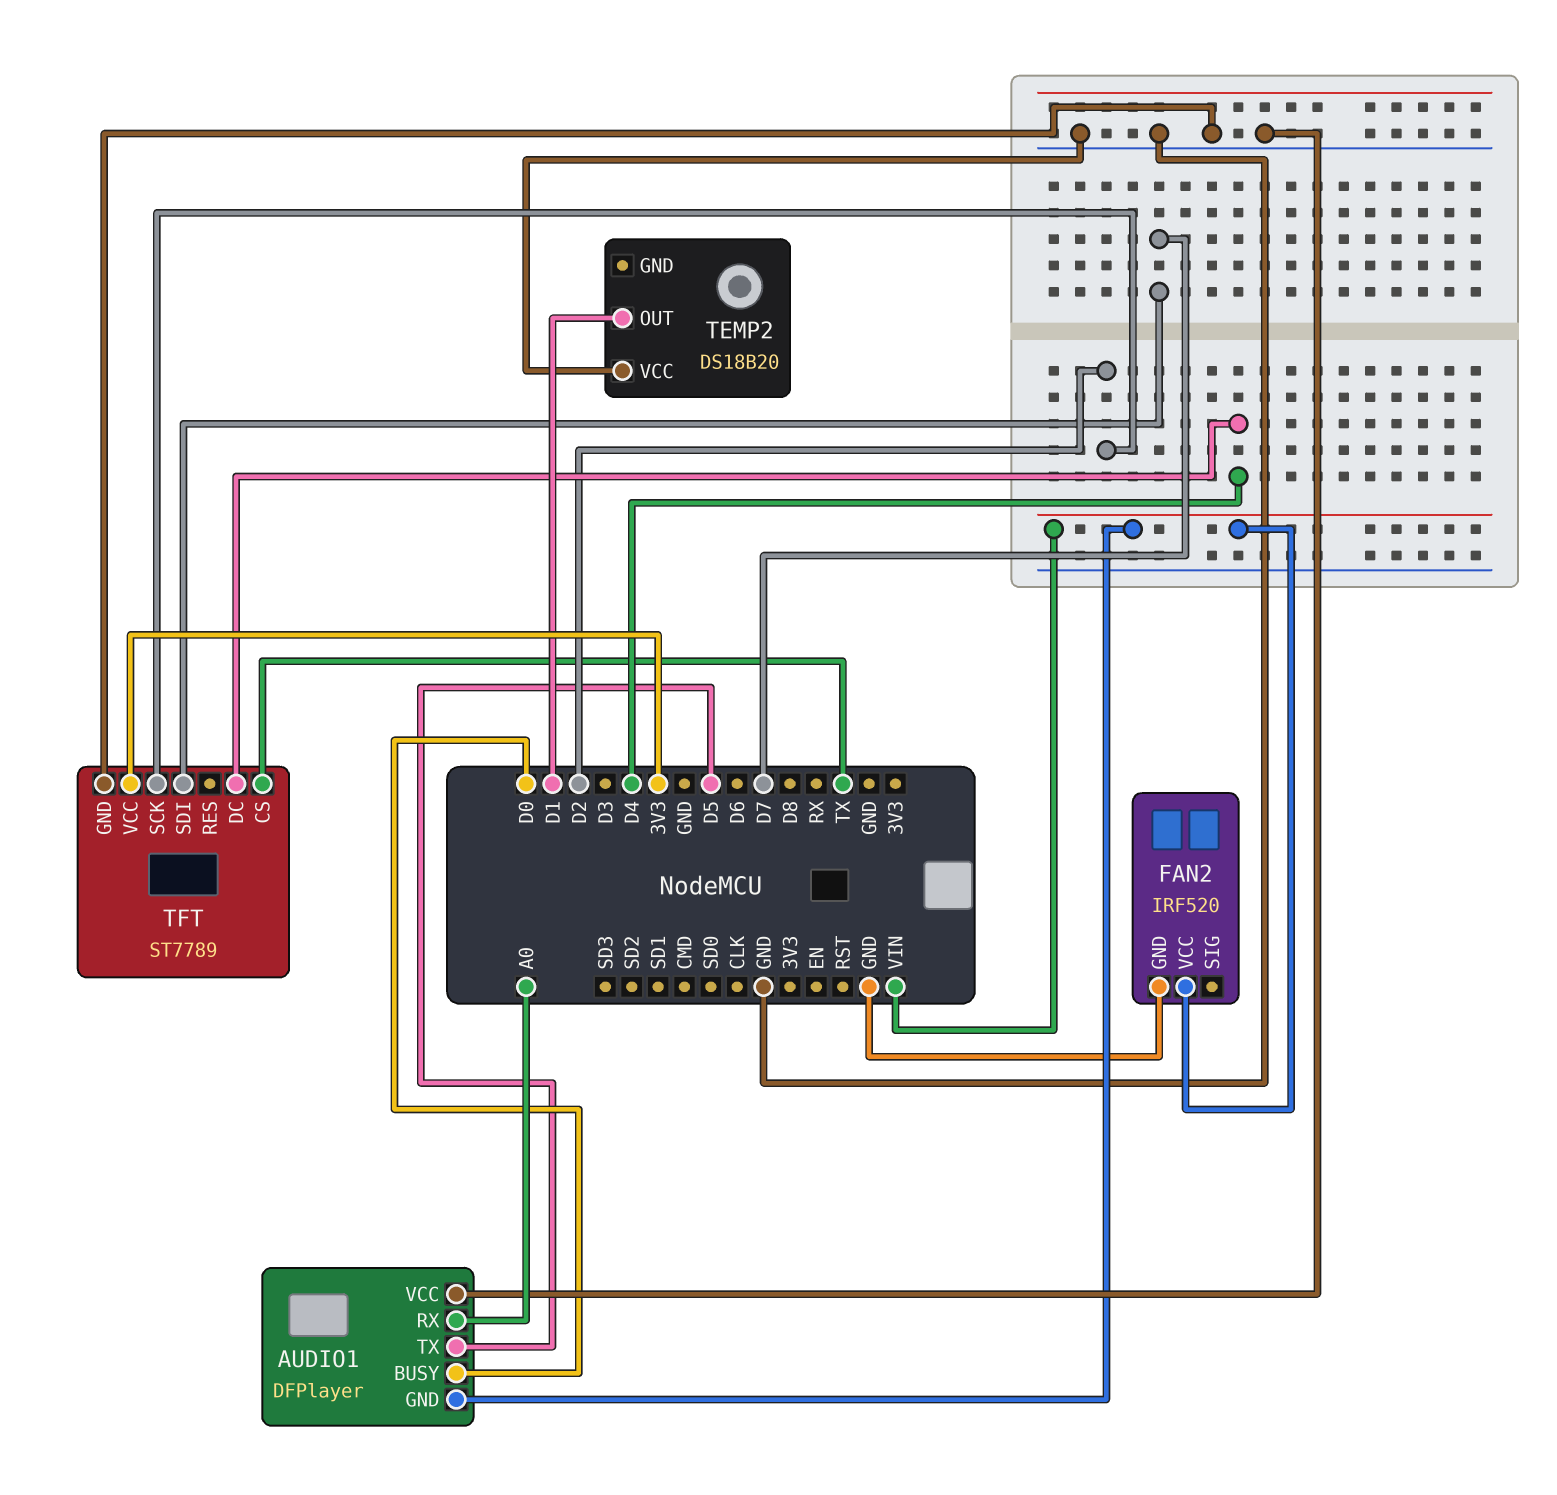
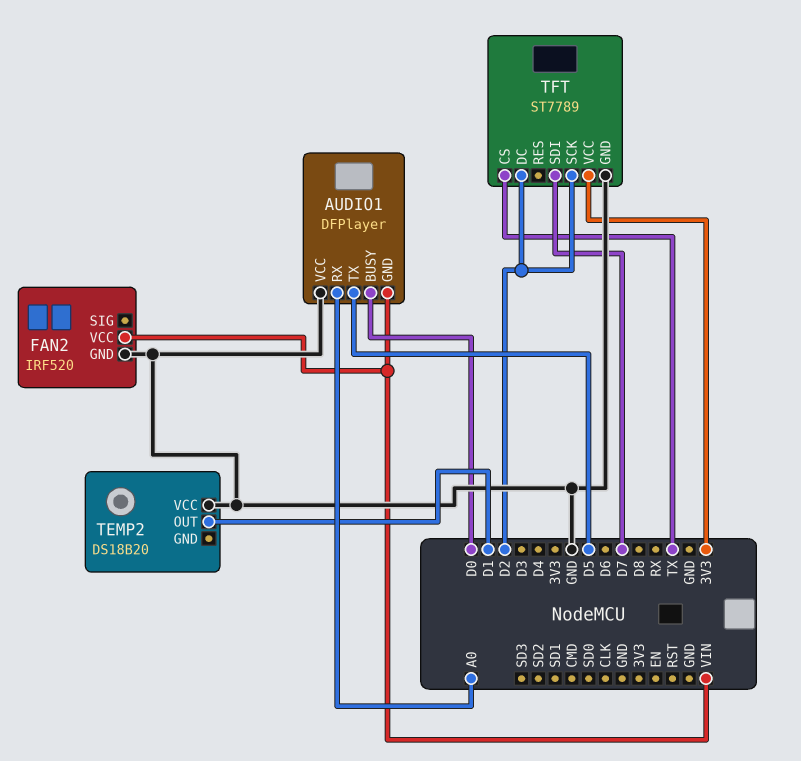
TFT pin DC: D4 -> D2

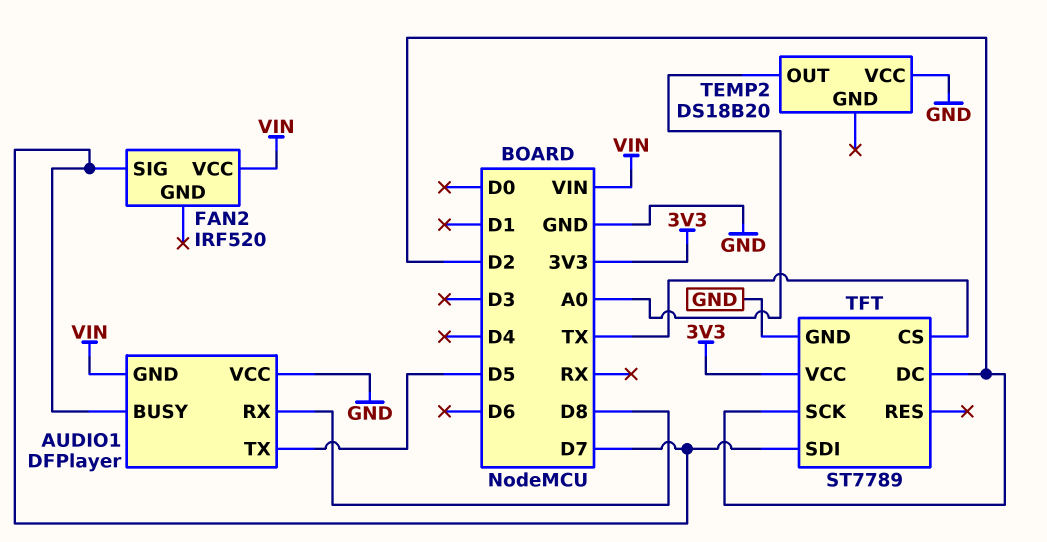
AUDIO1 pin BUSY: D0 -> D7
AUDIO1 pin RX: A0 -> D8
FAN2 pin GND: GND -> none
FAN2 pin SIG: none -> D7
TEMP2 pin OUT: D1 -> A0

